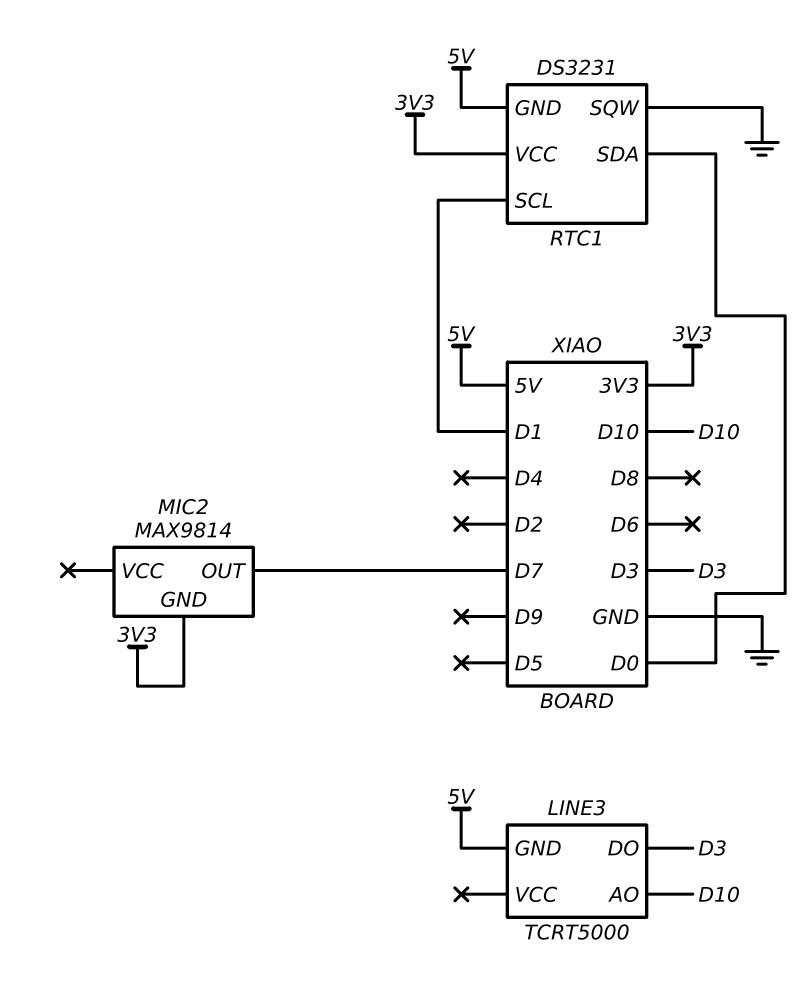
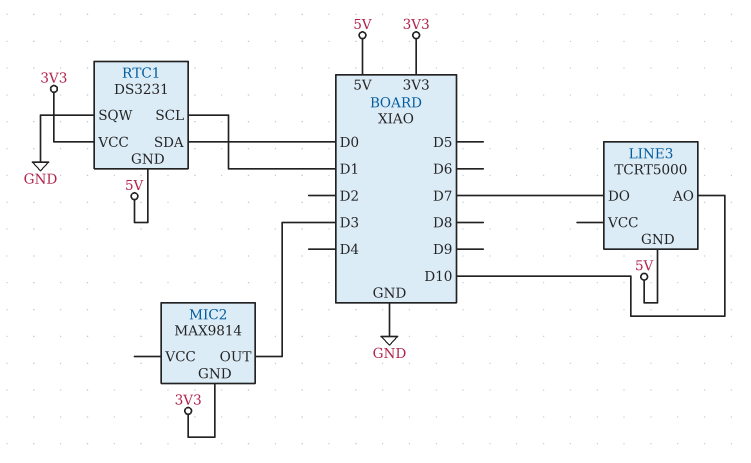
LINE3 pin DO: D3 -> D7
MIC2 pin OUT: D7 -> D3

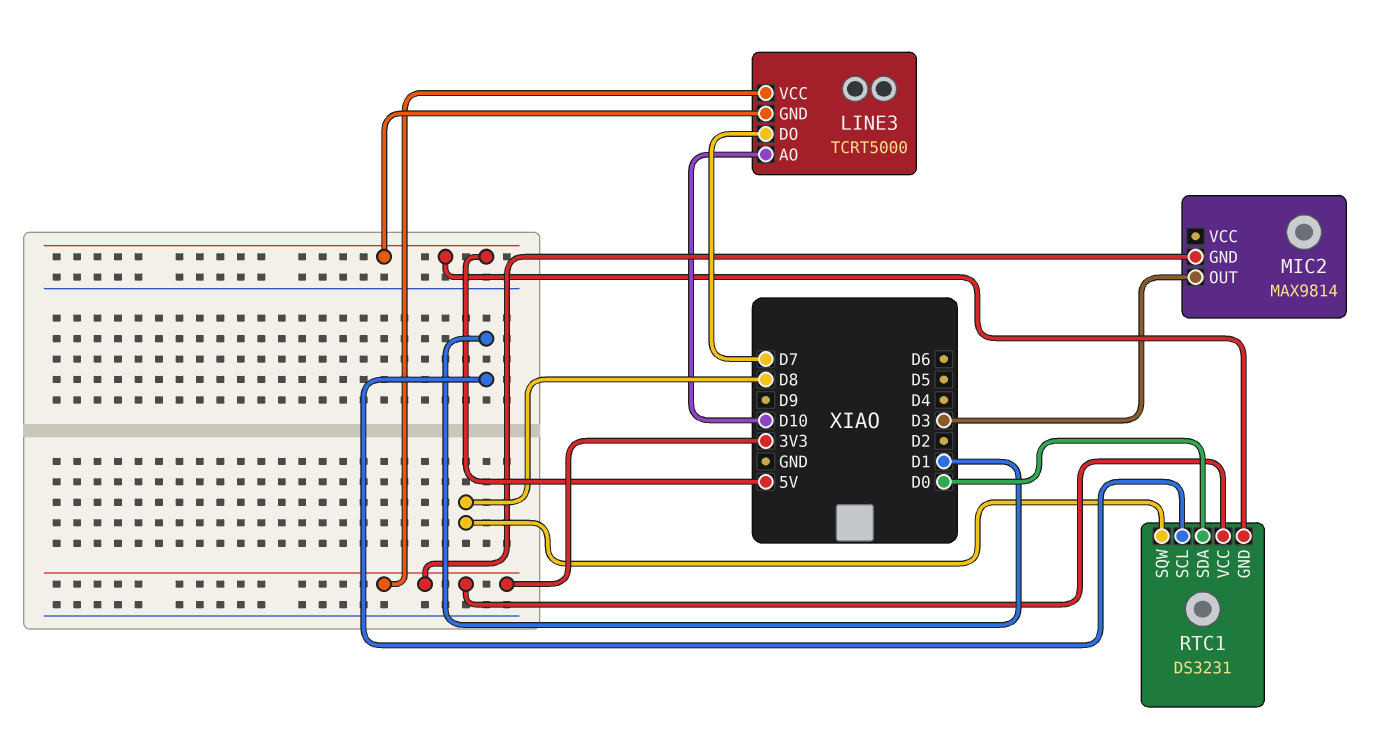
LINE3 pin VCC: none -> 3V3
RTC1 pin SQW: GND -> D8

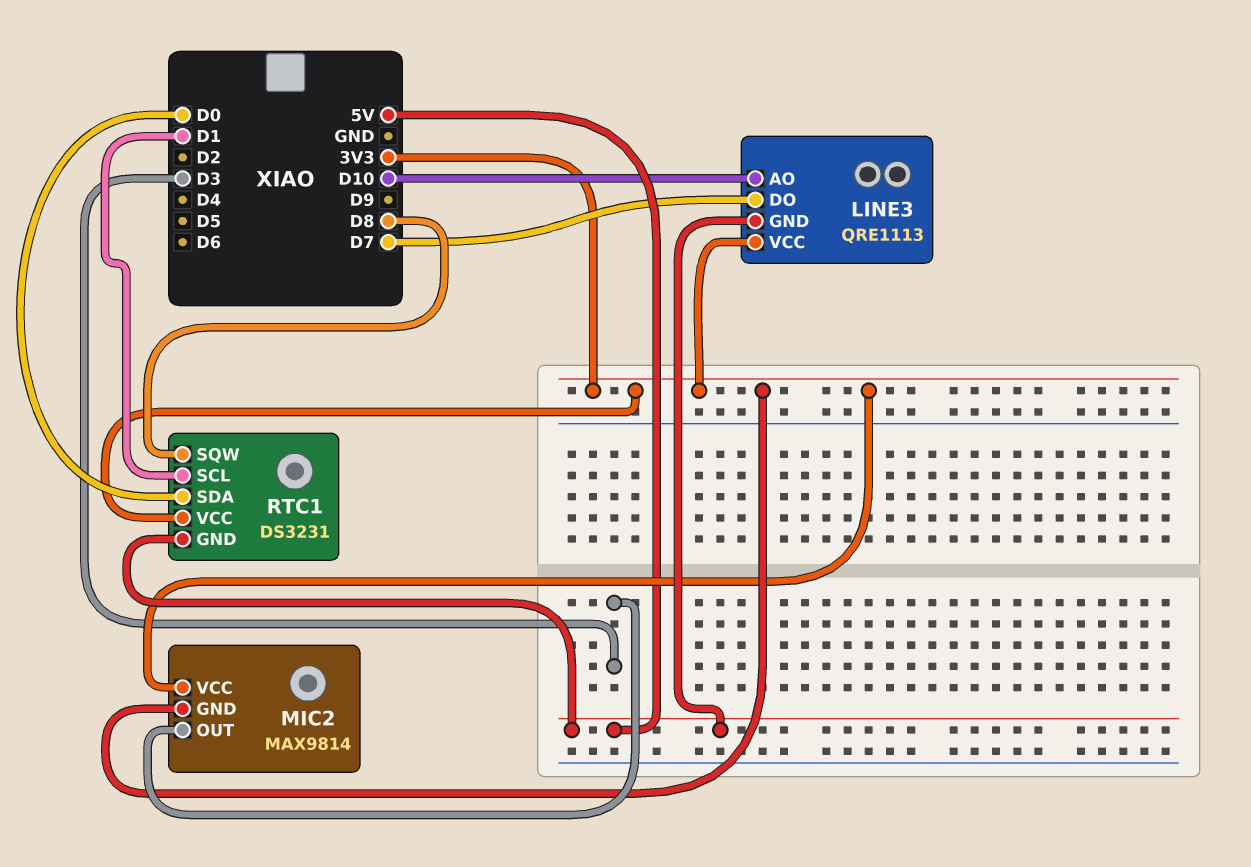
LINE3: TCRT5000 -> QRE1113
MIC2 pin VCC: none -> 3V3

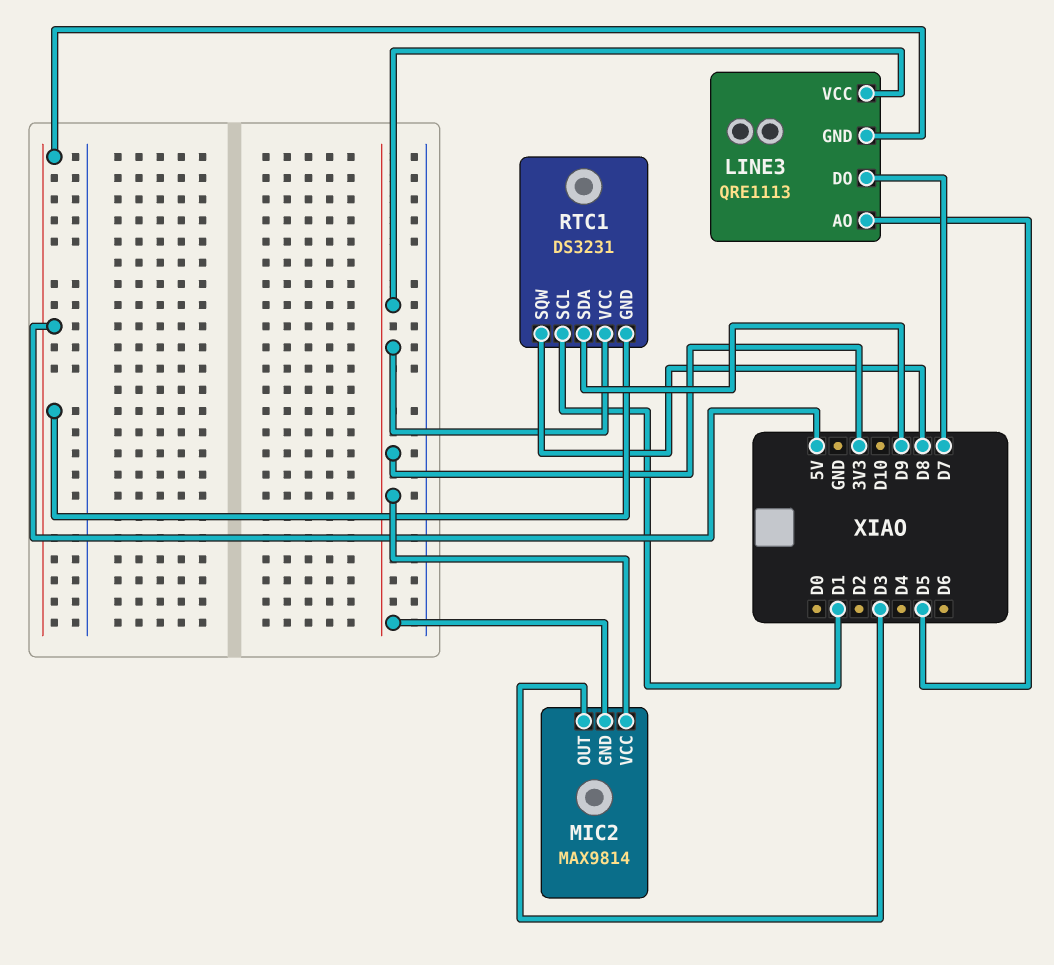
LINE3 pin AO: D10 -> D5
RTC1 pin SDA: D0 -> D9

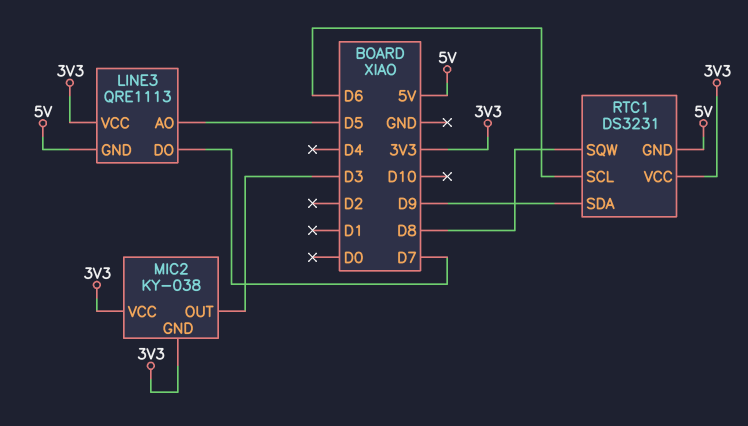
MIC2: MAX9814 -> KY-038
RTC1 pin SCL: D1 -> D6

